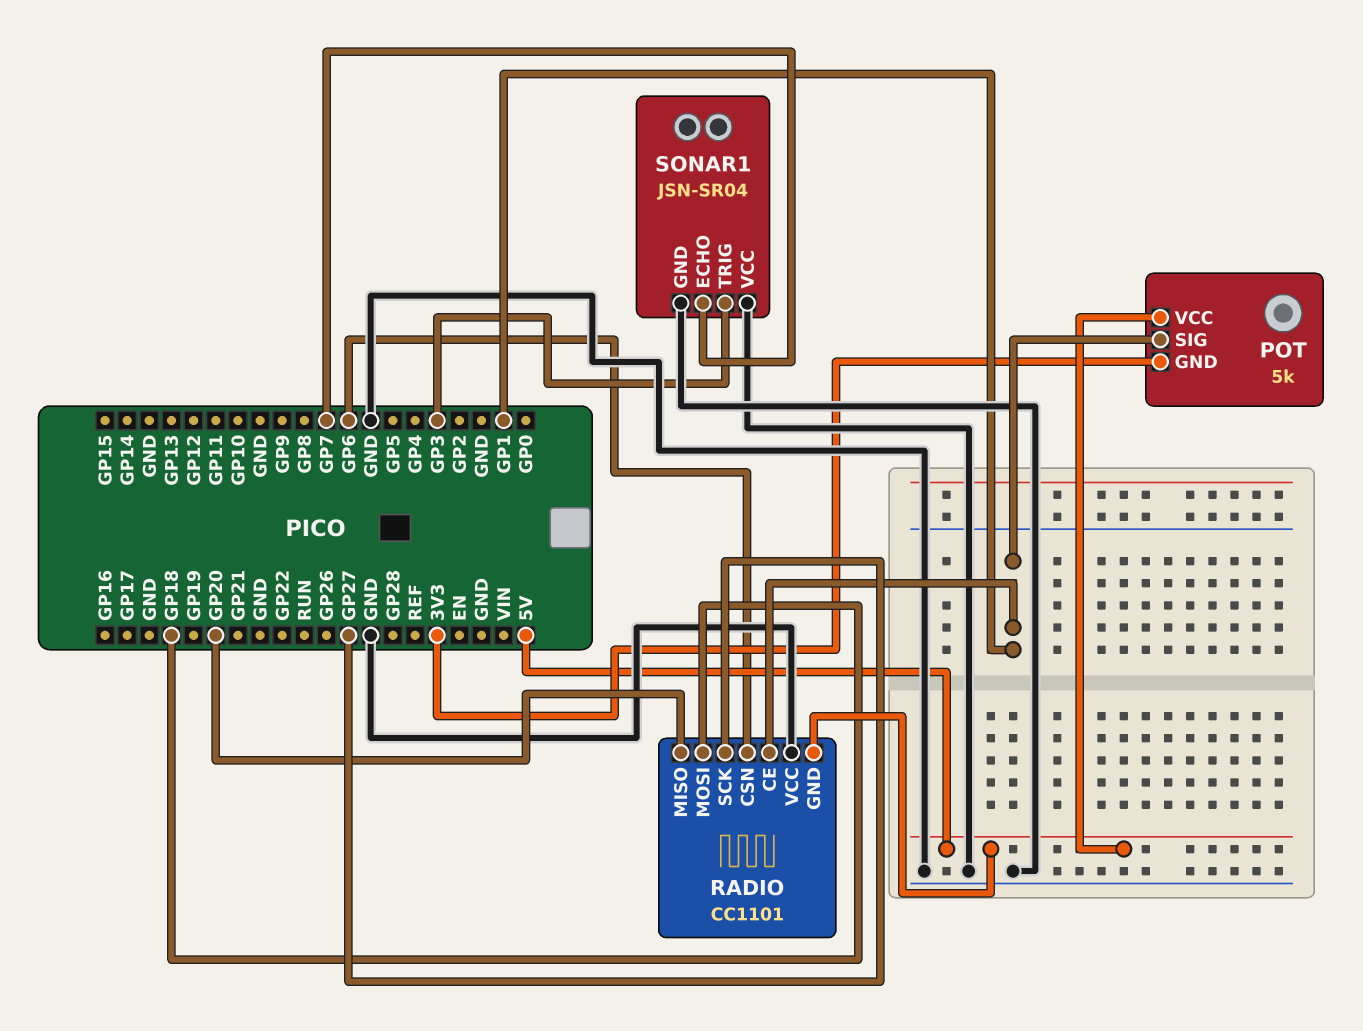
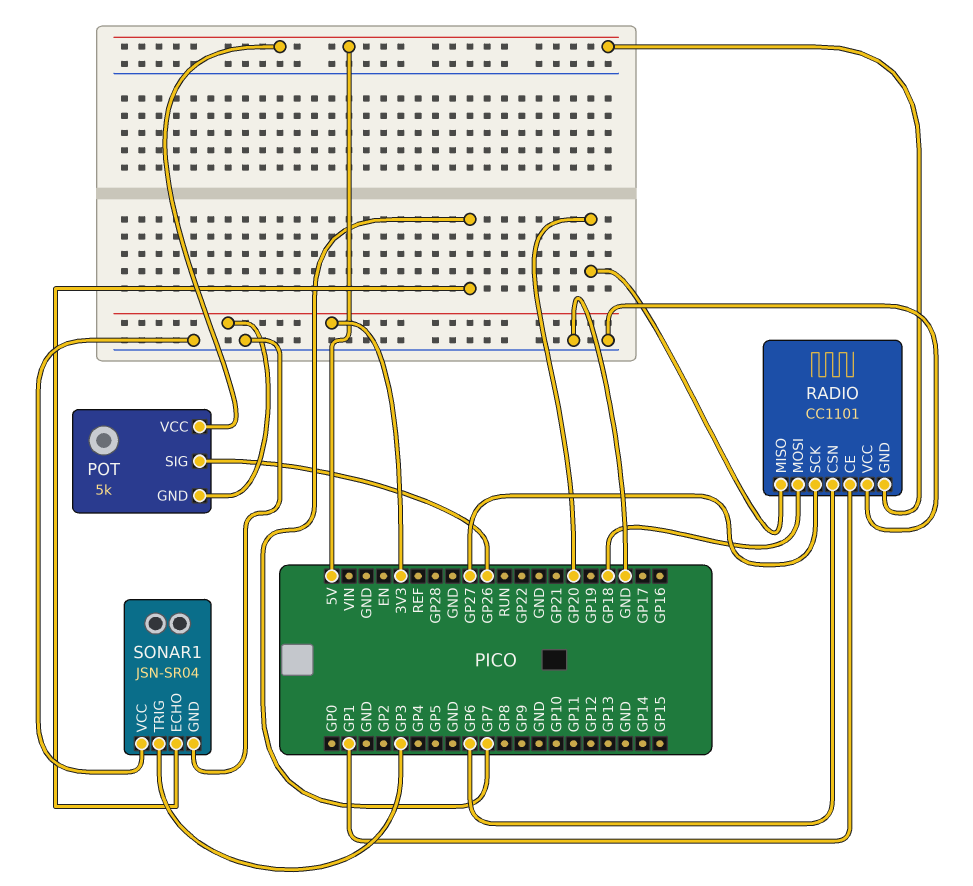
POT pin SIG: GP1 -> GP26

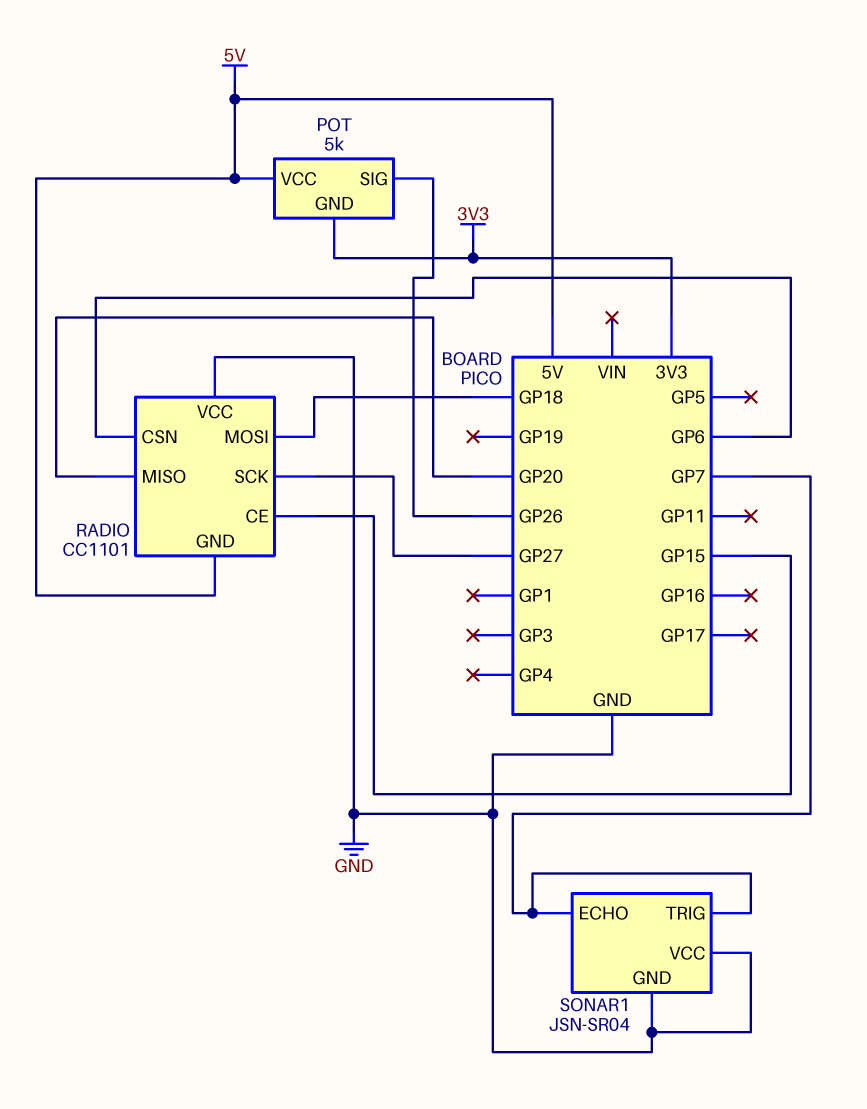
RADIO pin CE: GP1 -> GP15
SONAR1 pin TRIG: GP3 -> GP7

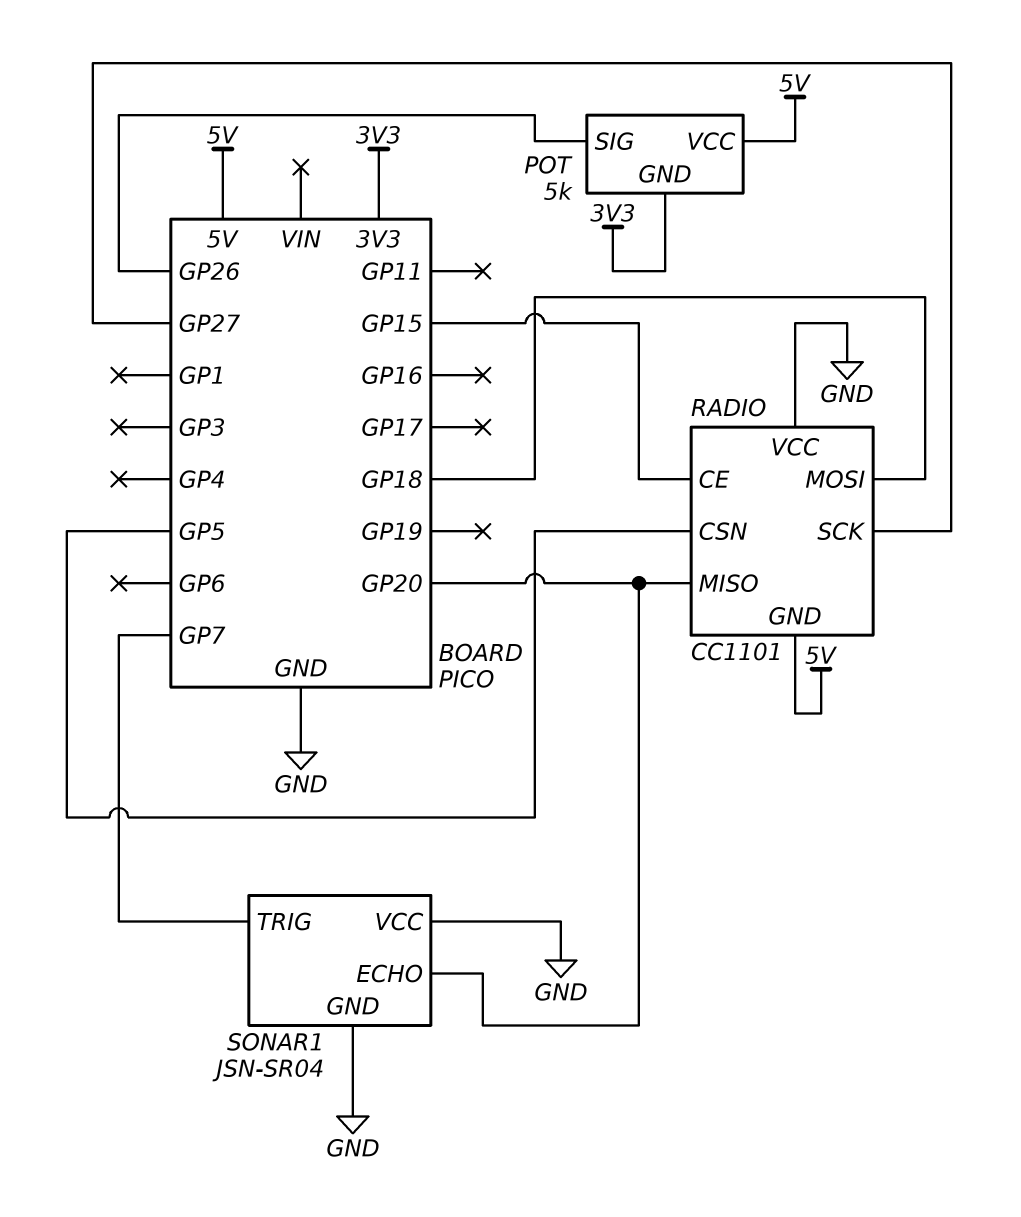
RADIO pin CSN: GP6 -> GP5
SONAR1 pin ECHO: GP7 -> GP20

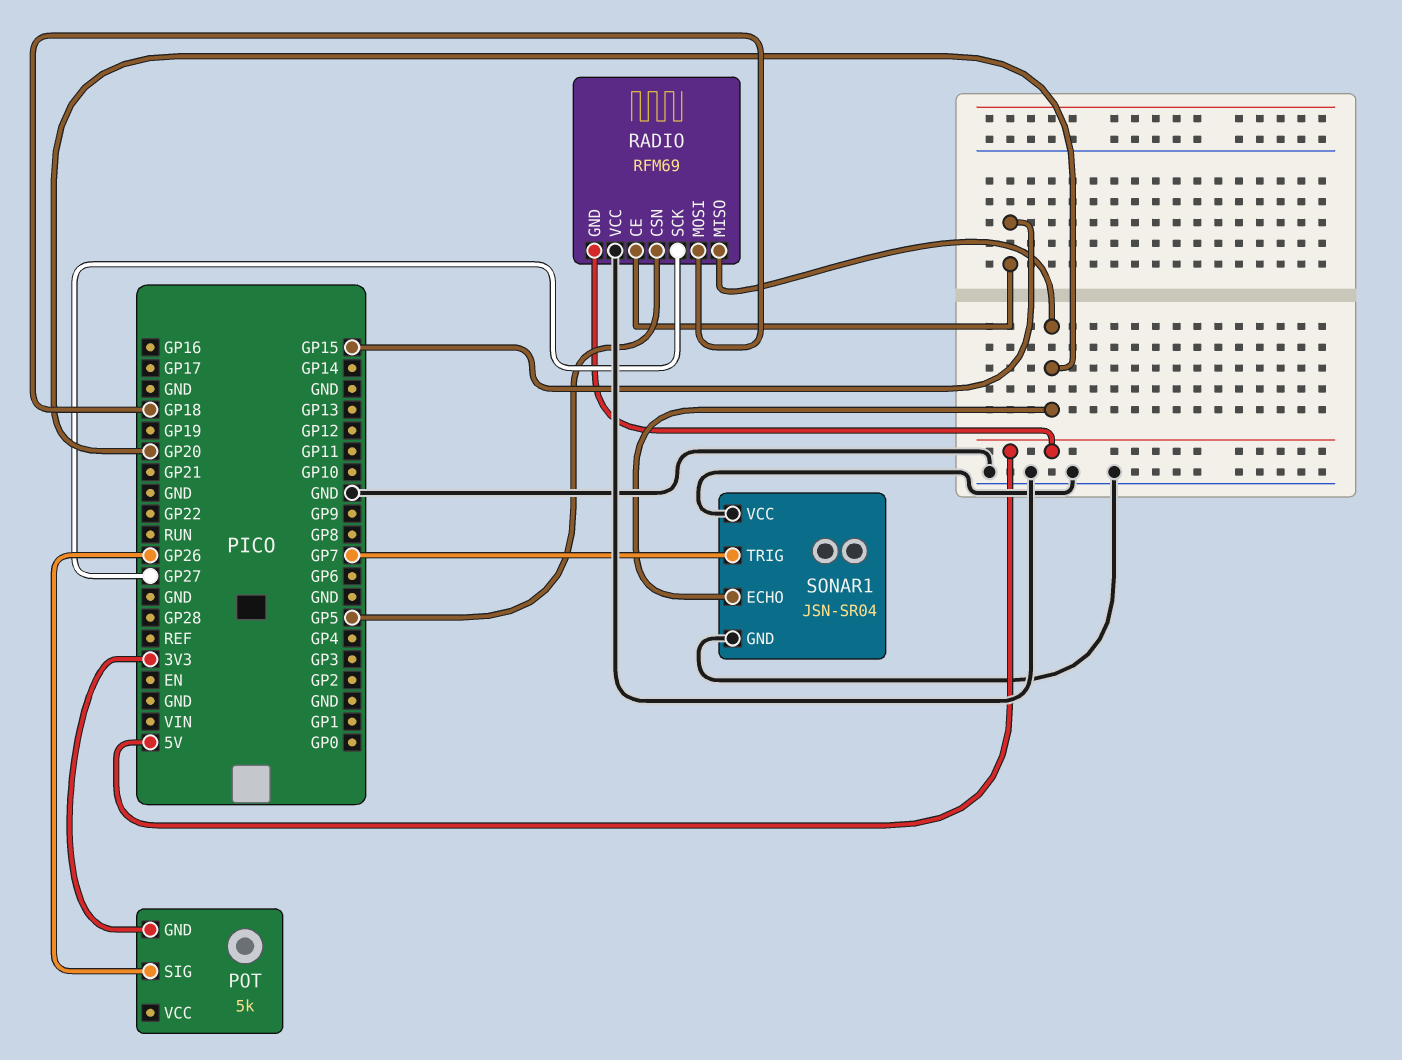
POT pin VCC: 5V -> none
RADIO: CC1101 -> RFM69

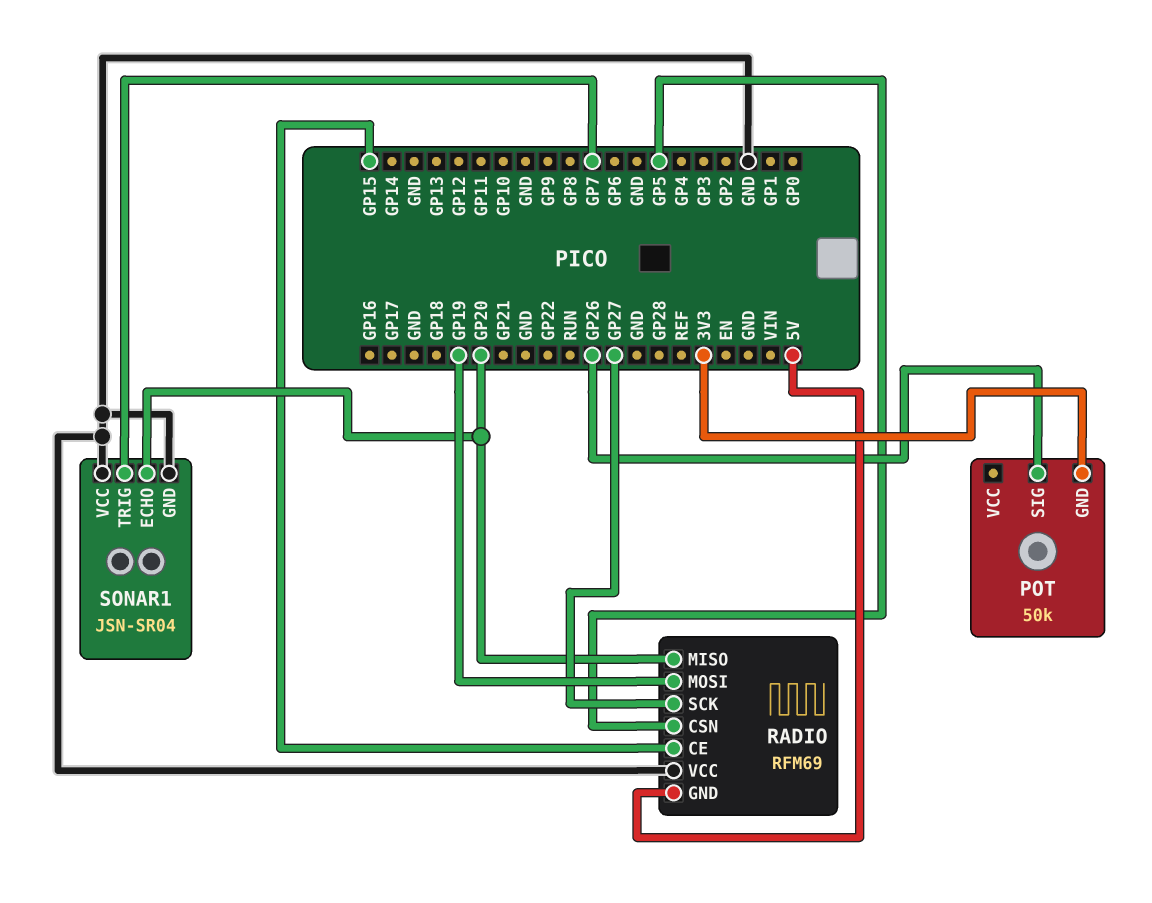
POT: 5k -> 50k
RADIO pin MOSI: GP18 -> GP19

